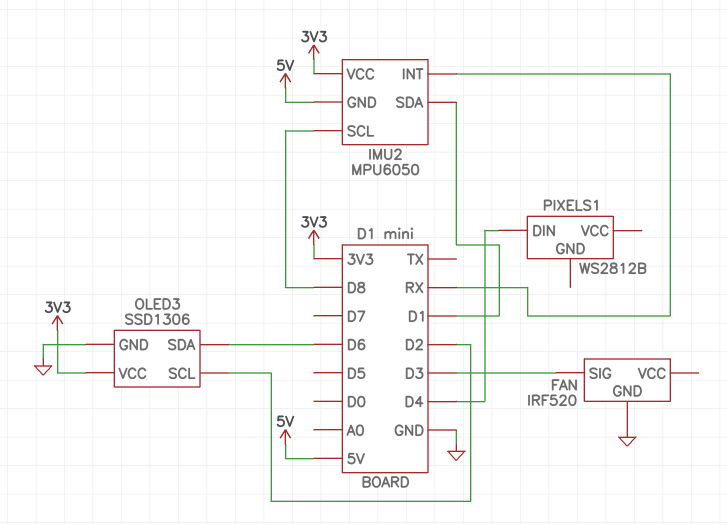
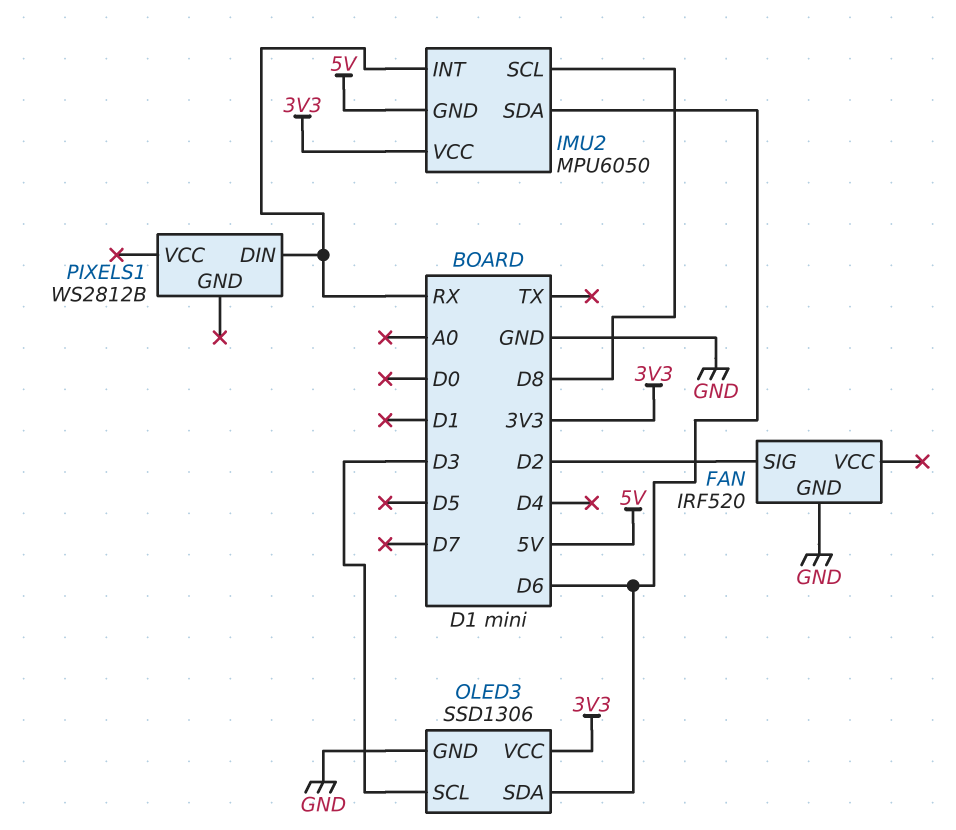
FAN pin SIG: D3 -> D2
IMU2 pin SDA: D1 -> D6
OLED3 pin SCL: D2 -> D3
PIXELS1 pin DIN: D4 -> RX

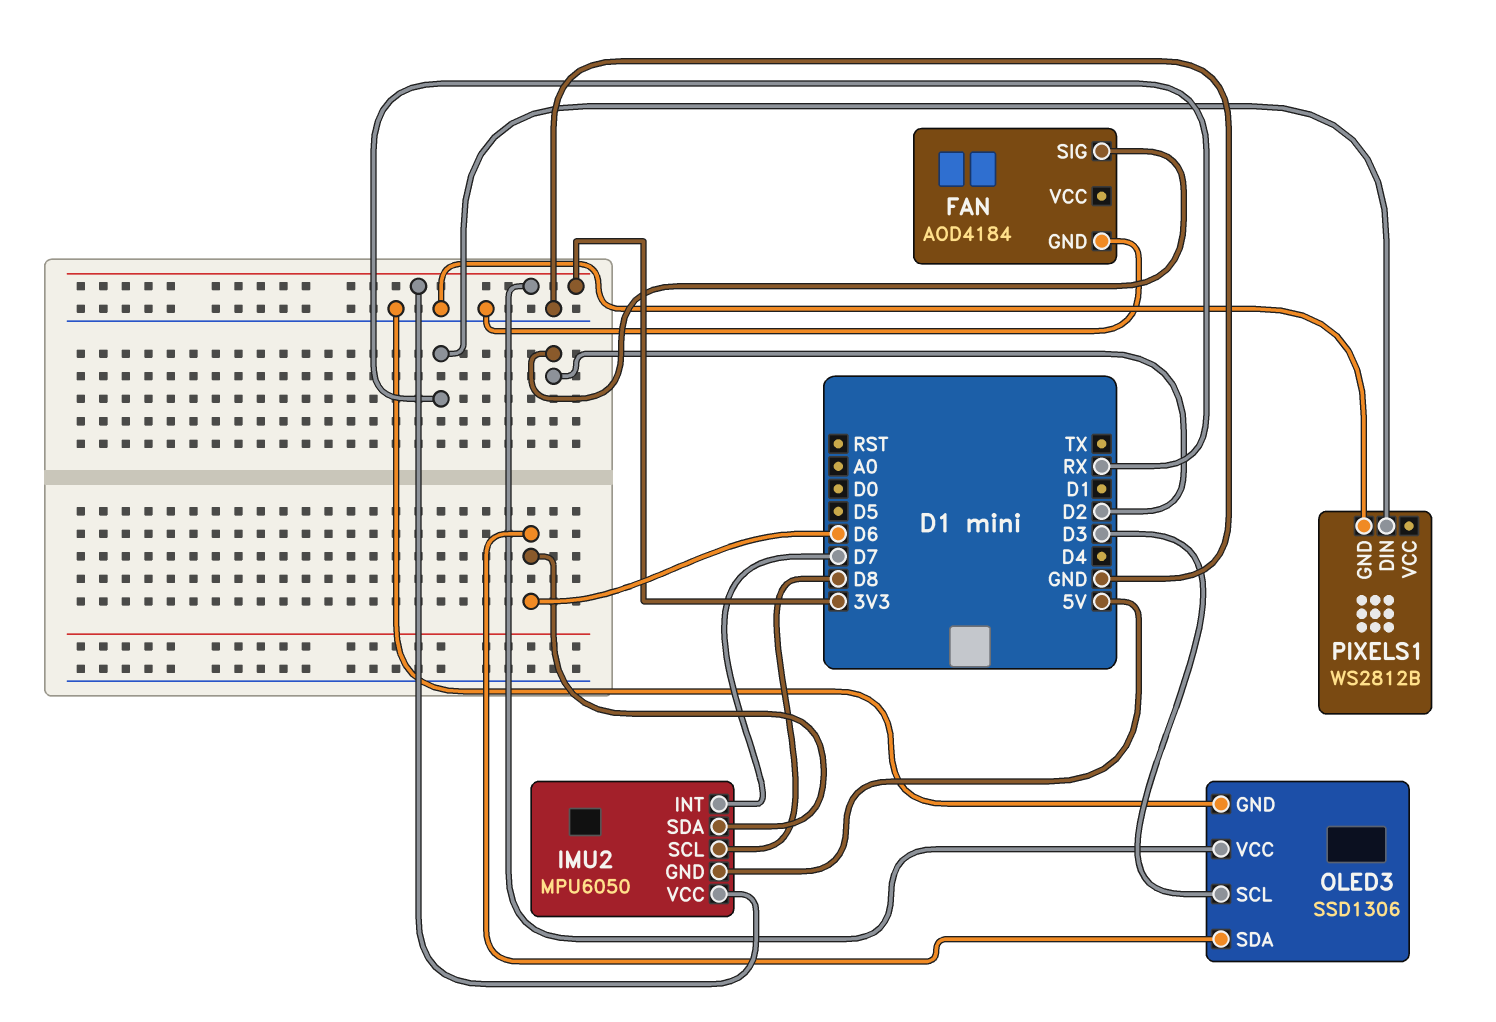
FAN: IRF520 -> AOD4184
IMU2 pin INT: RX -> D7
PIXELS1 pin GND: none -> GND

